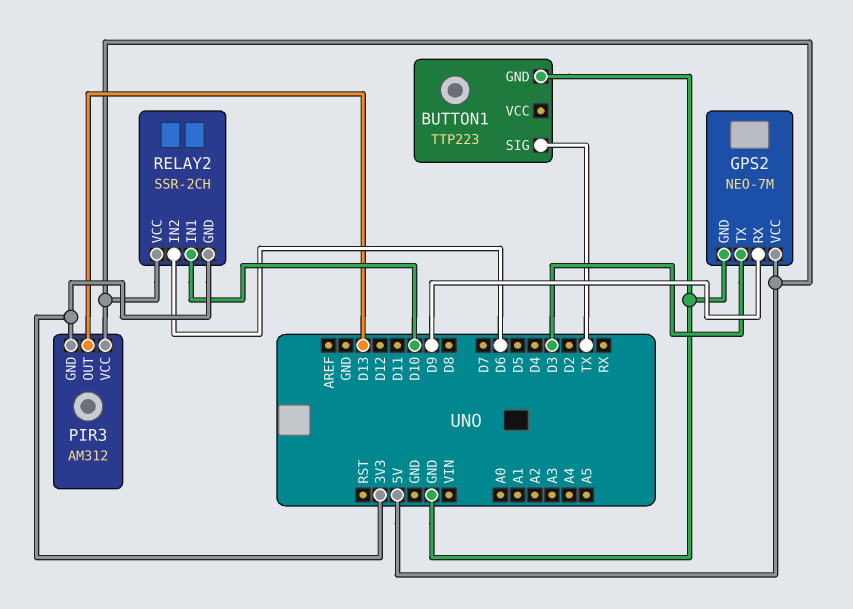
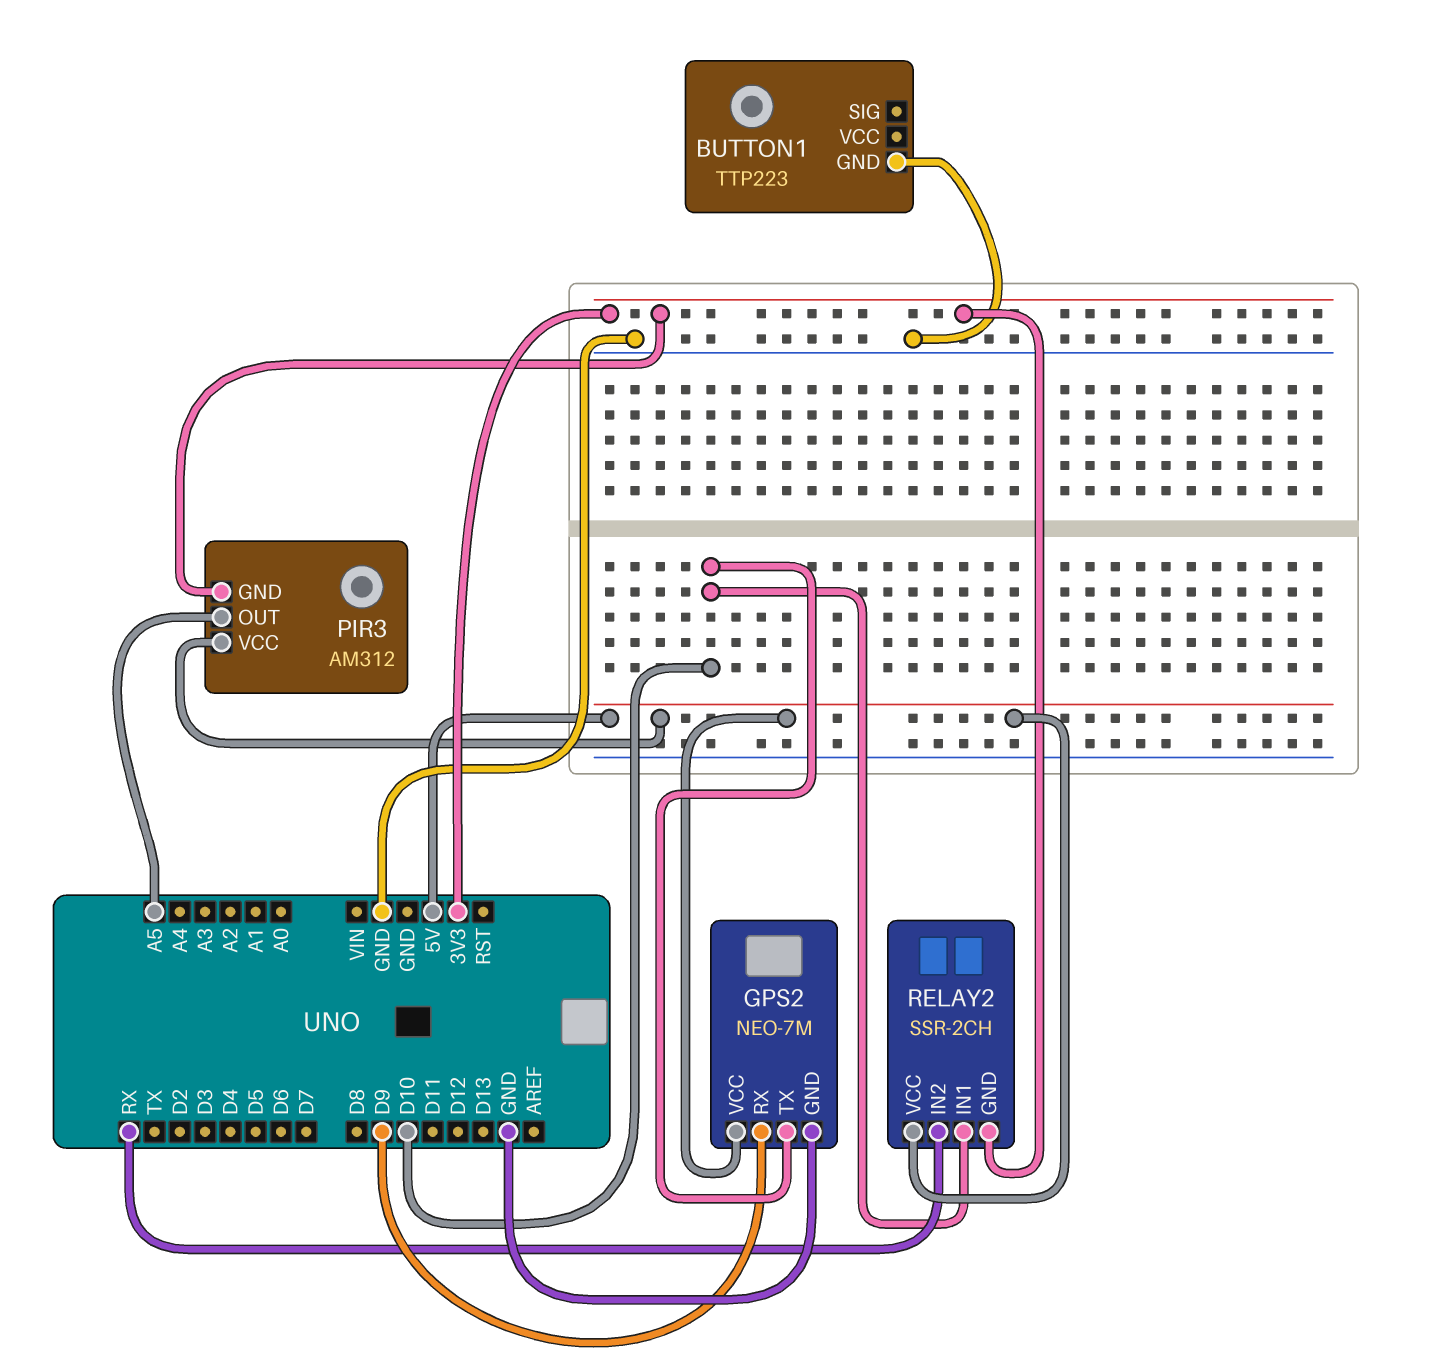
BUTTON1 pin SIG: TX -> none
GPS2 pin TX: D3 -> D10
PIR3 pin OUT: D13 -> A5
RELAY2 pin IN2: D6 -> RX

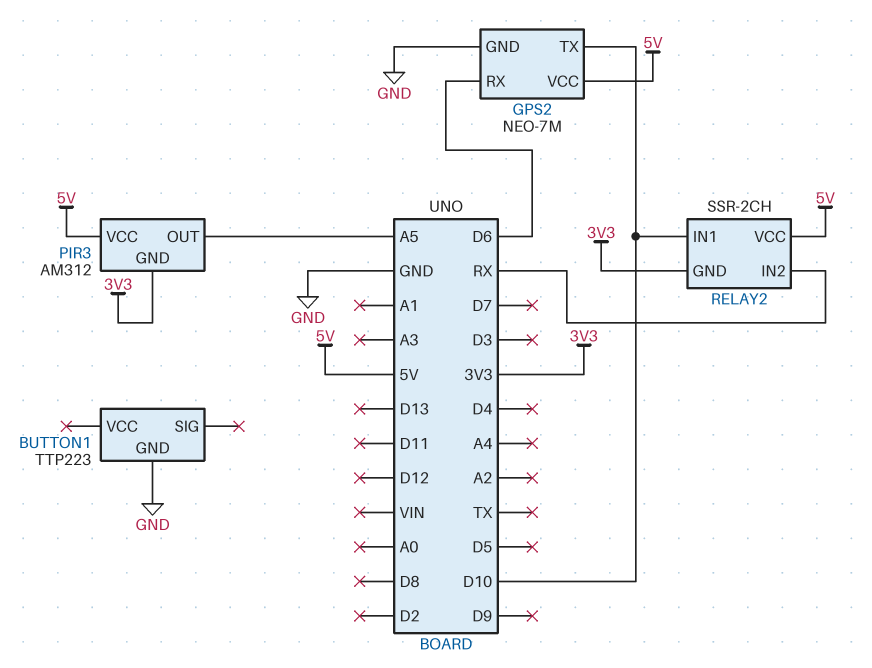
GPS2 pin RX: D9 -> D6

